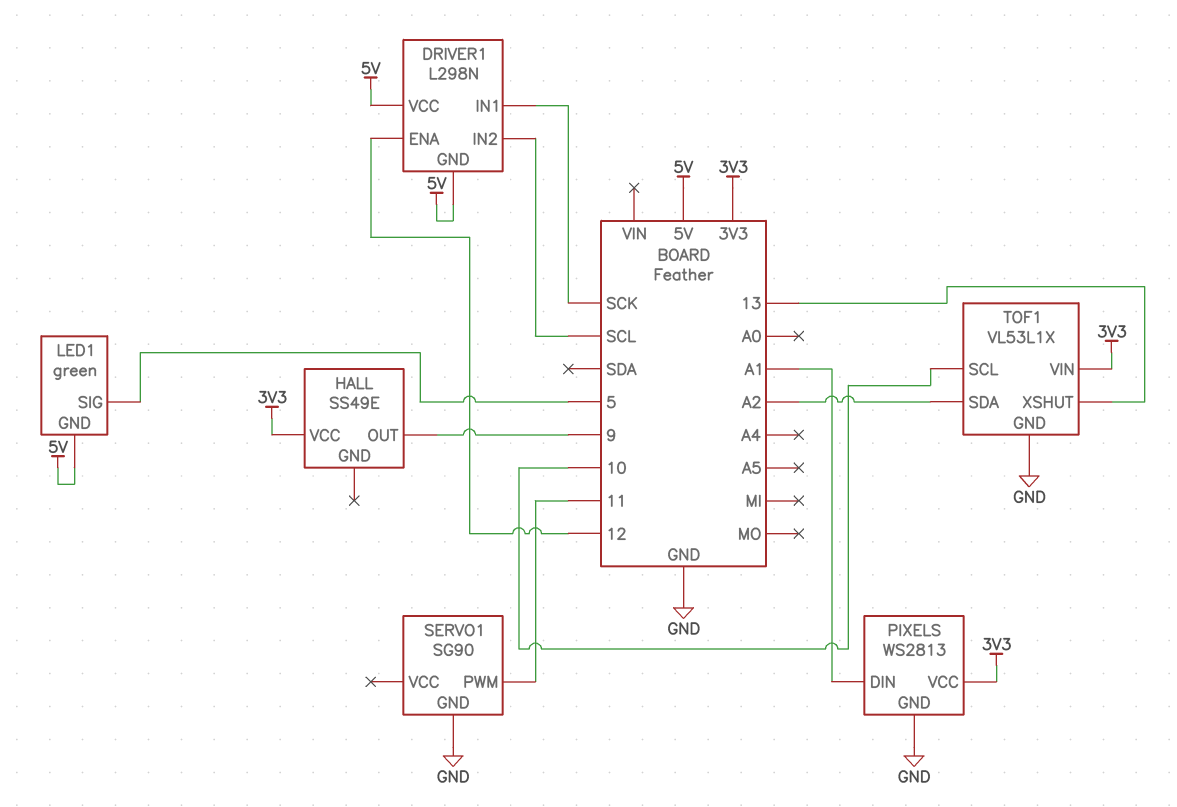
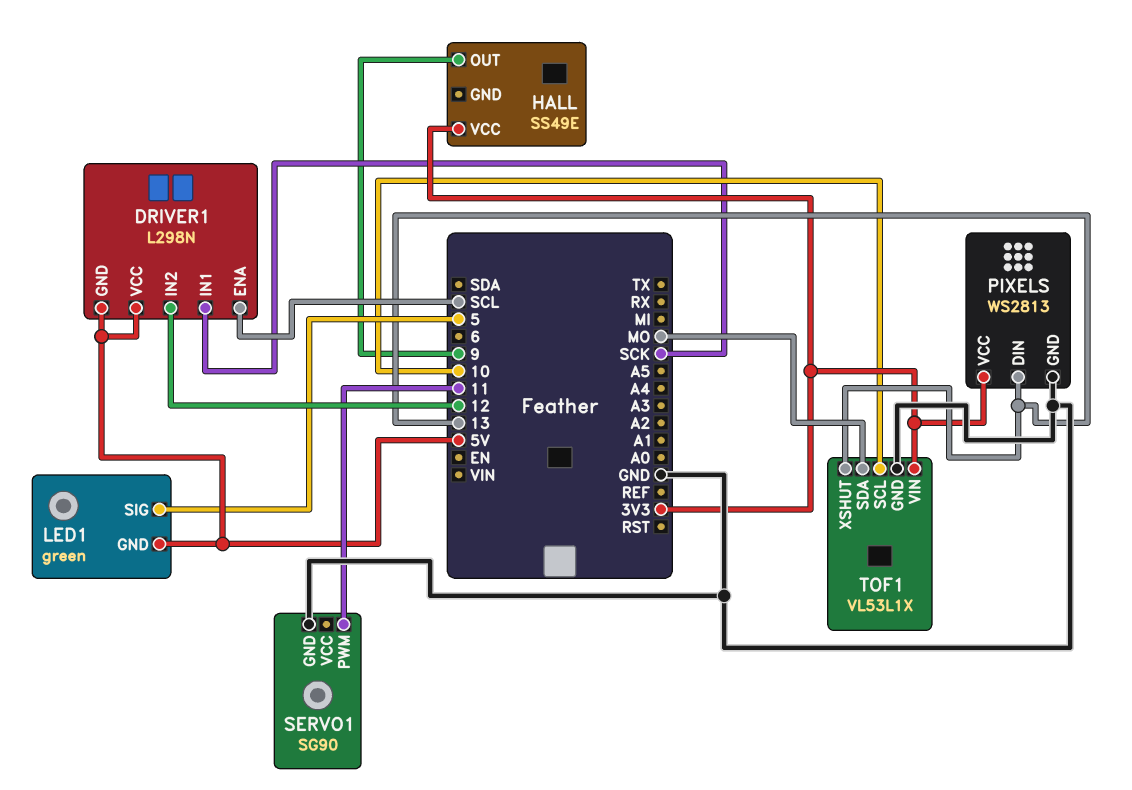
DRIVER1 pin ENA: 12 -> SCL
DRIVER1 pin IN2: SCL -> 12
PIXELS pin DIN: A1 -> 13
TOF1 pin SDA: A2 -> MO

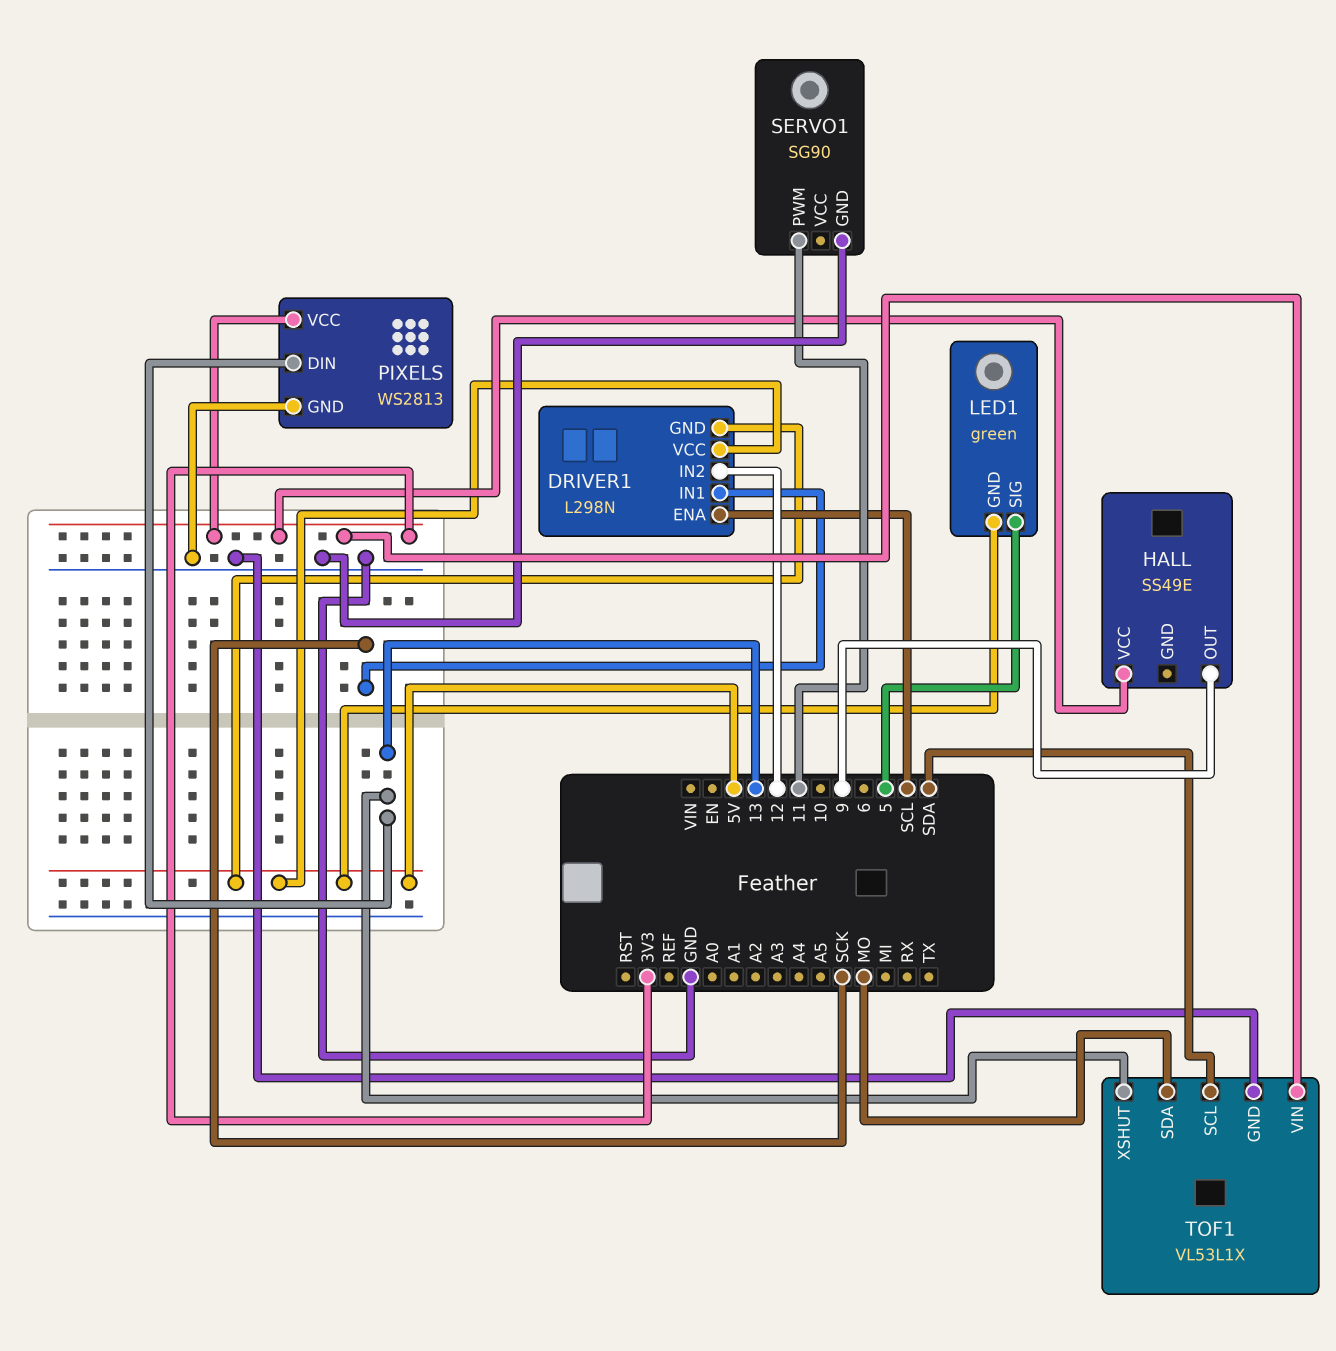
TOF1 pin SCL: 10 -> SDA

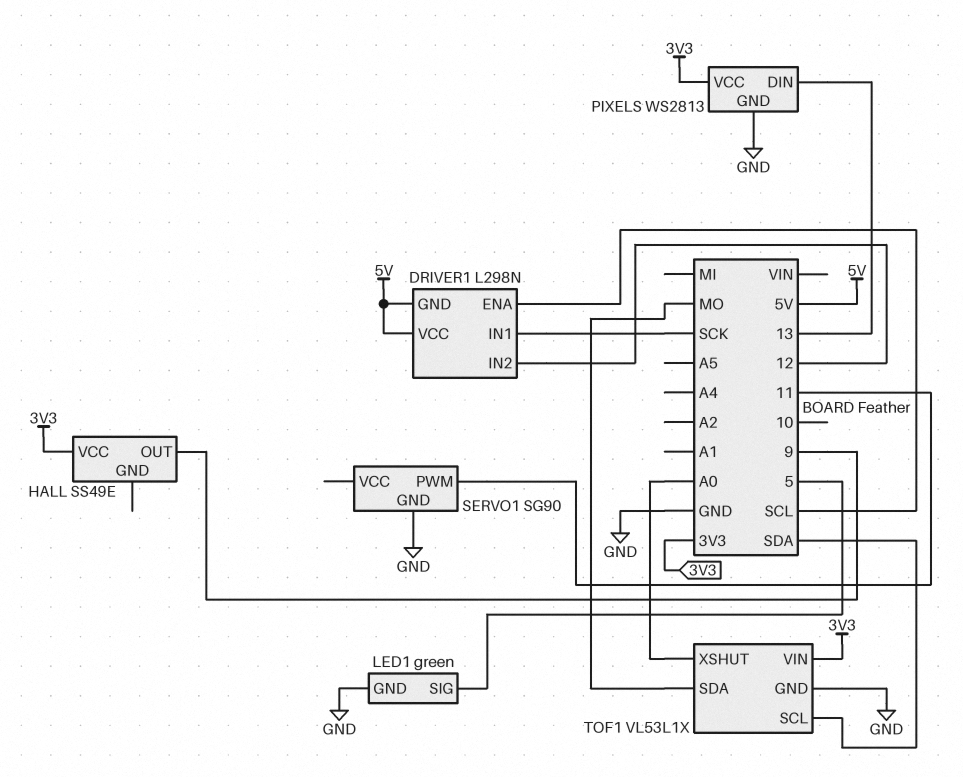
LED1 pin GND: 5V -> GND
TOF1 pin XSHUT: 13 -> A0

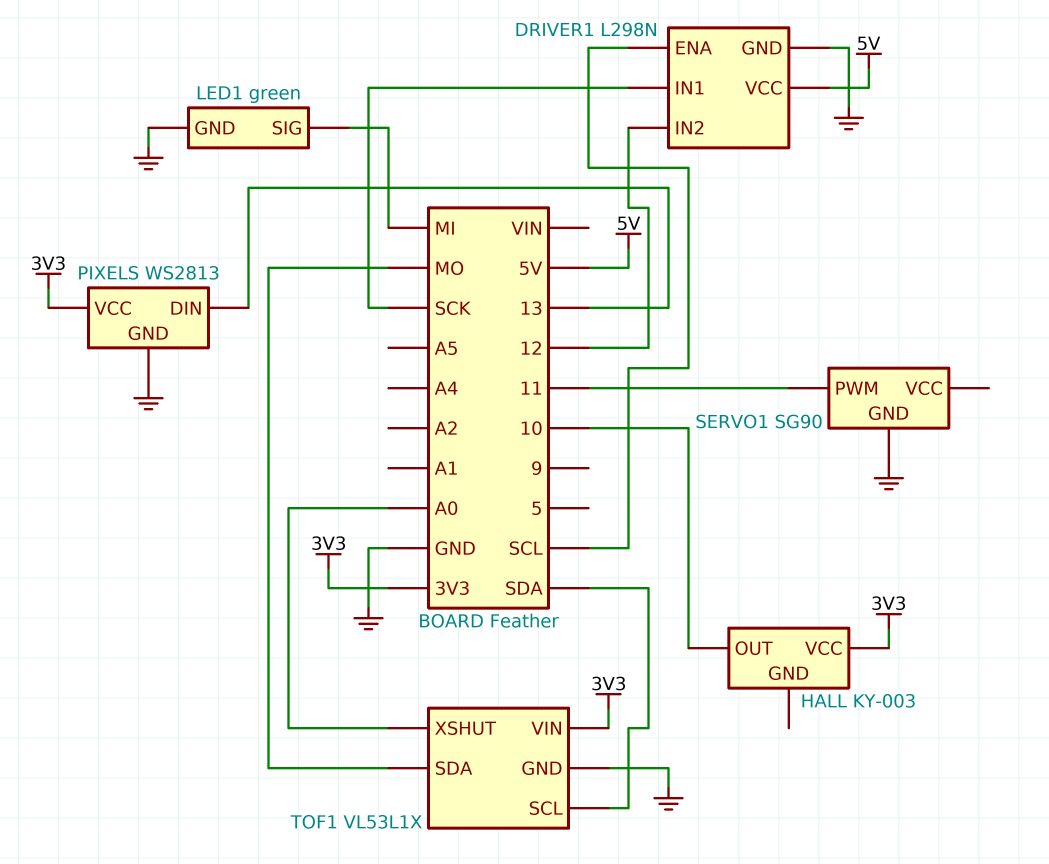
DRIVER1 pin GND: 5V -> GND
HALL: SS49E -> KY-003
HALL pin OUT: 9 -> 10
LED1 pin SIG: 5 -> MI

